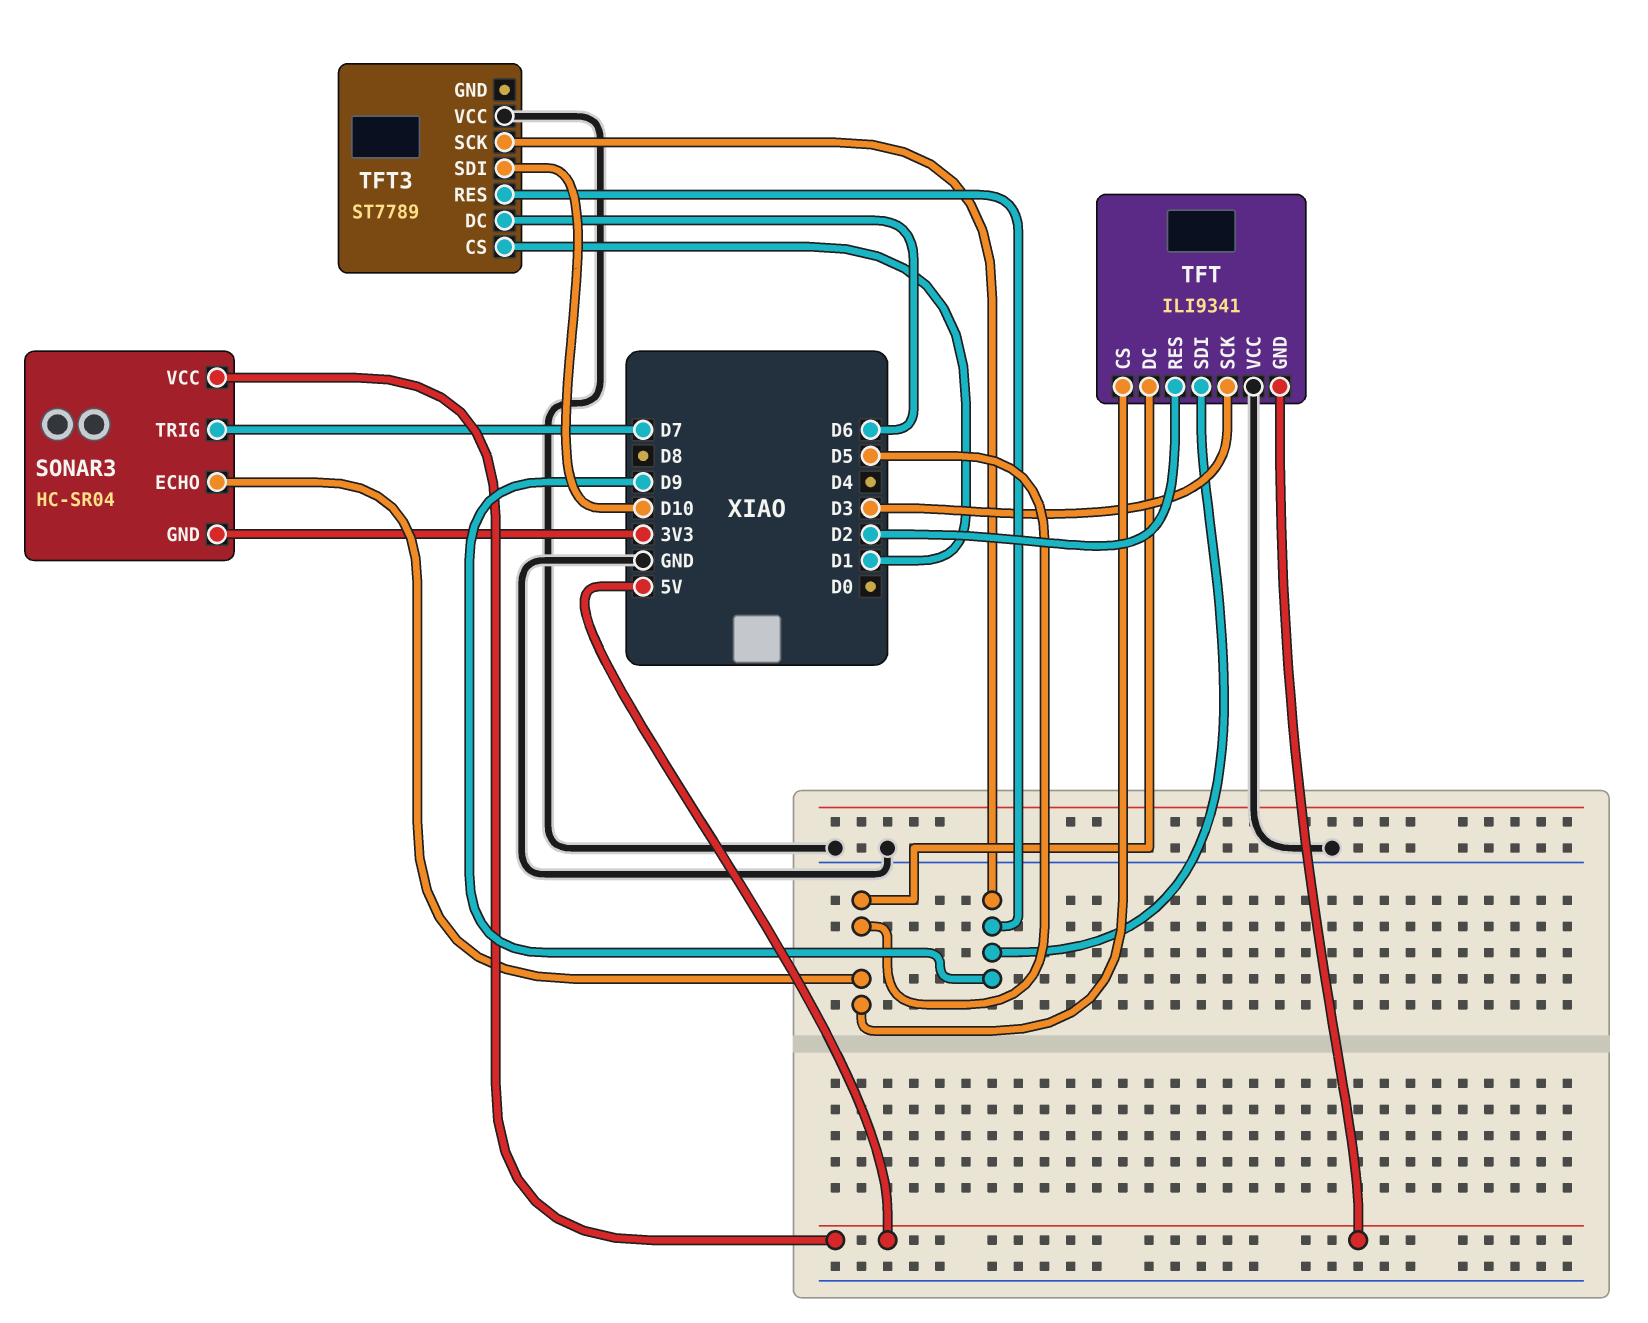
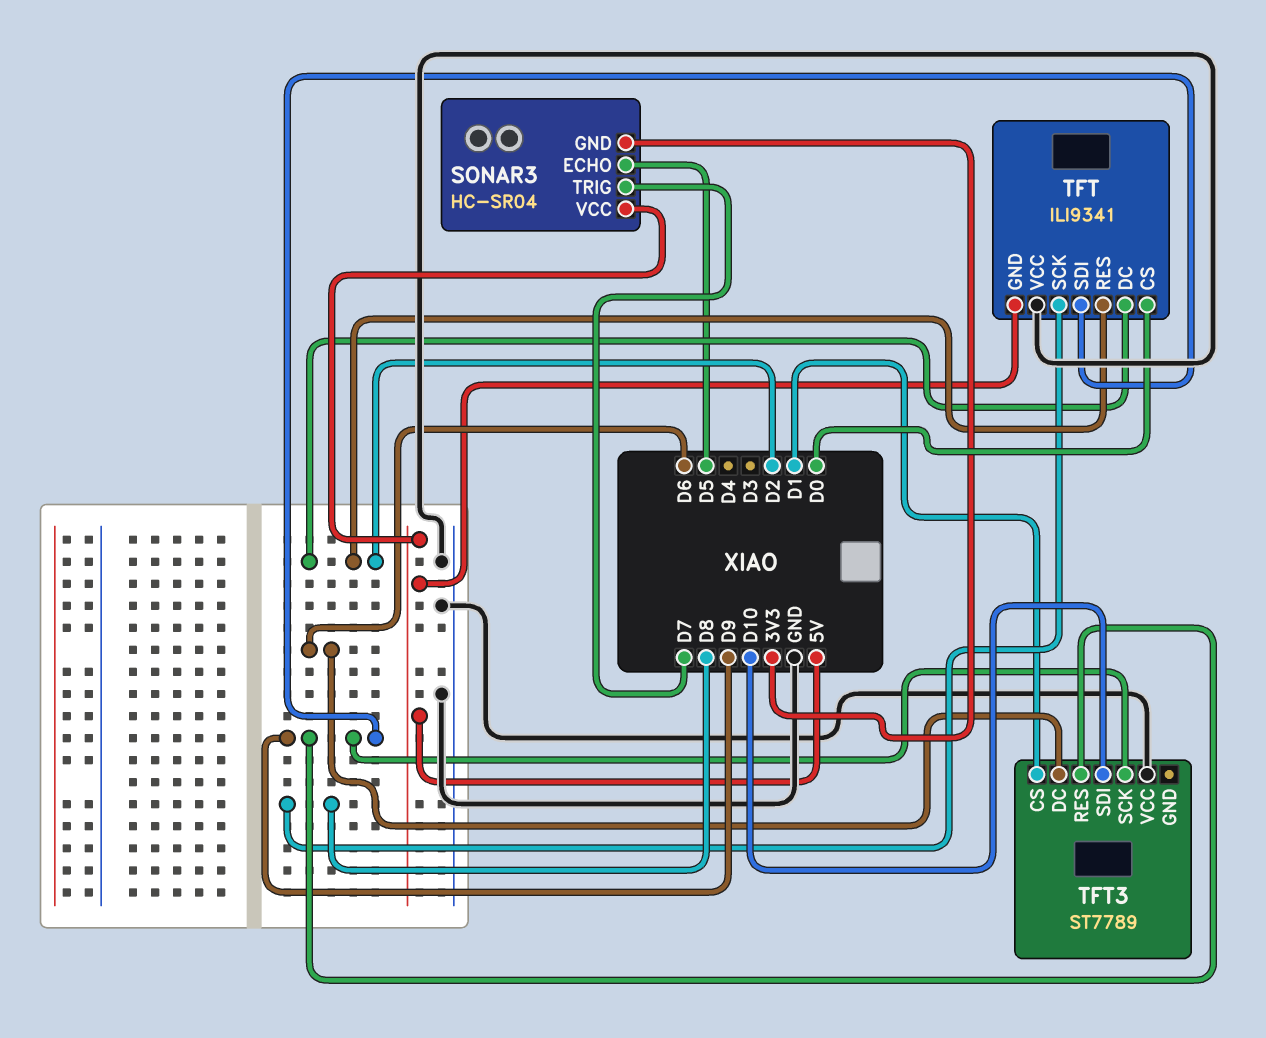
TFT pin CS: D5 -> D0
TFT pin DC: D5 -> D2
TFT pin SCK: D3 -> D8

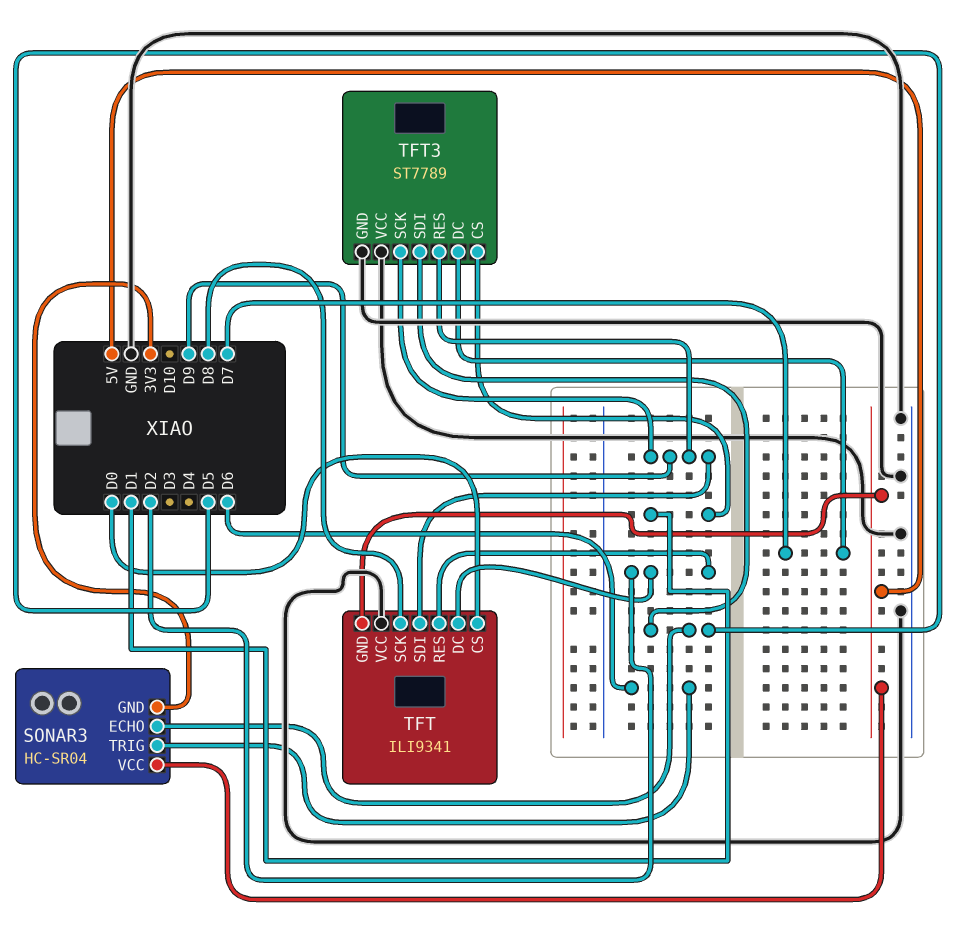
SONAR3 pin TRIG: D7 -> D6
TFT3 pin DC: D6 -> D7
TFT3 pin GND: none -> GND
TFT3 pin SDI: D10 -> D5

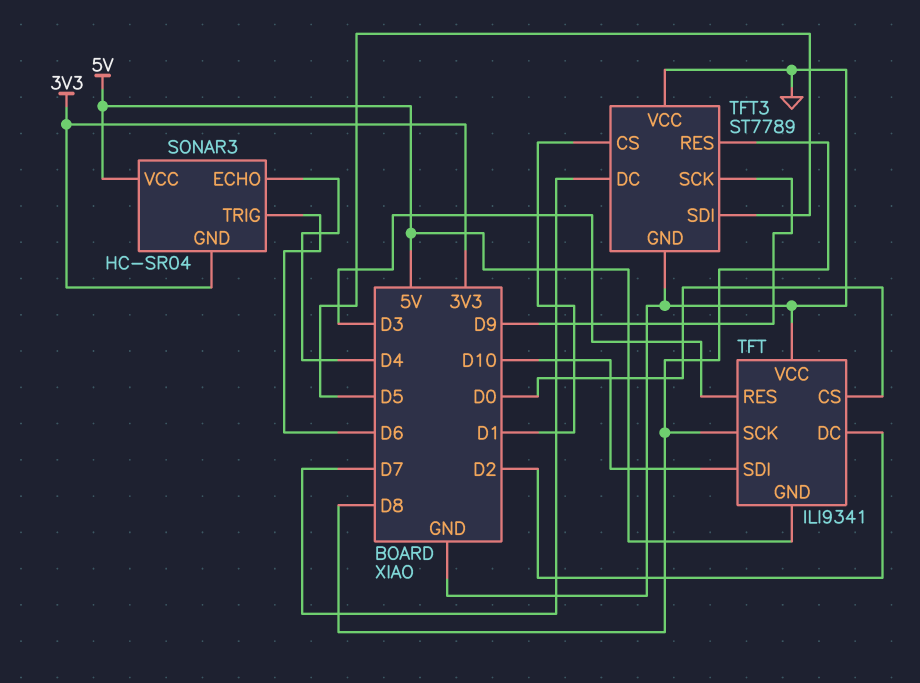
SONAR3 pin ECHO: D5 -> D4
TFT pin RES: D2 -> D3
TFT pin SDI: D9 -> D10
TFT3 pin RES: D9 -> D8

